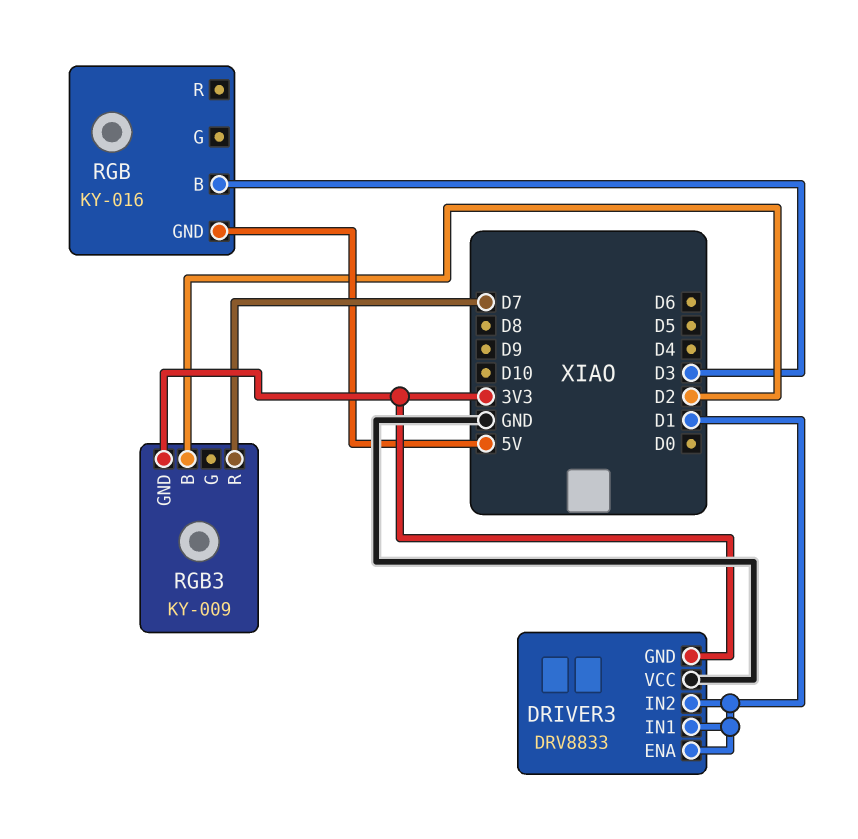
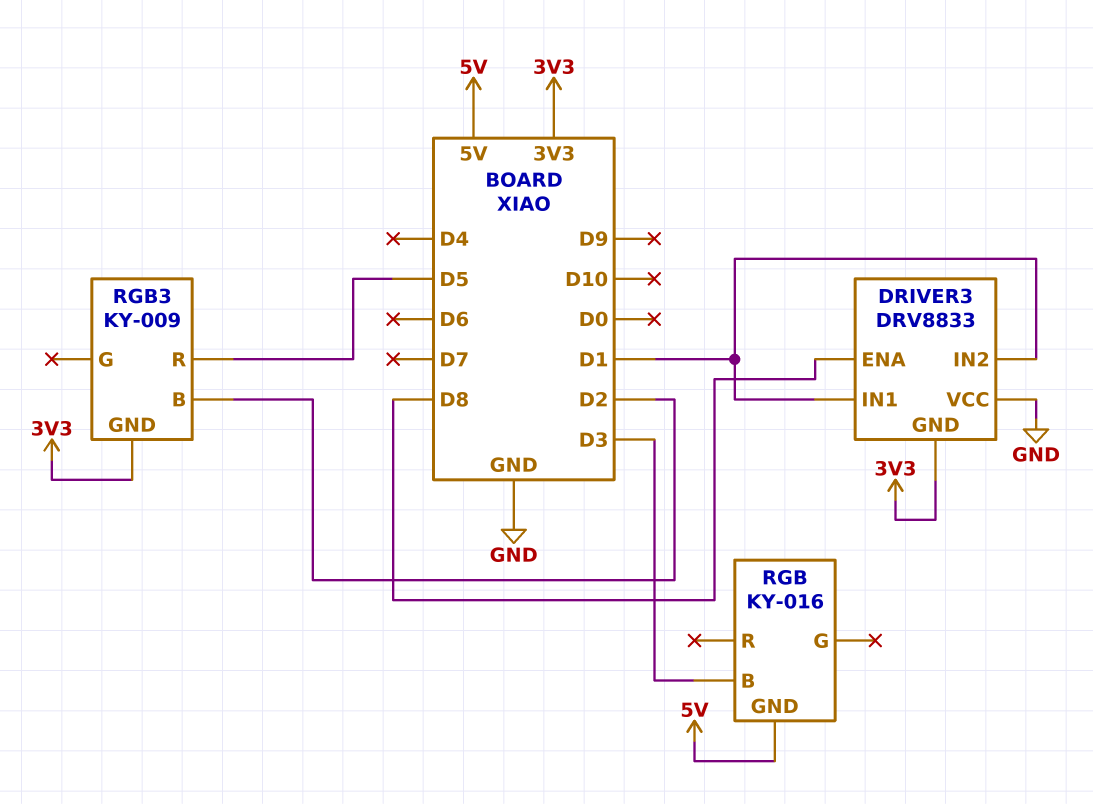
DRIVER3 pin ENA: D1 -> D8
RGB3 pin R: D7 -> D5

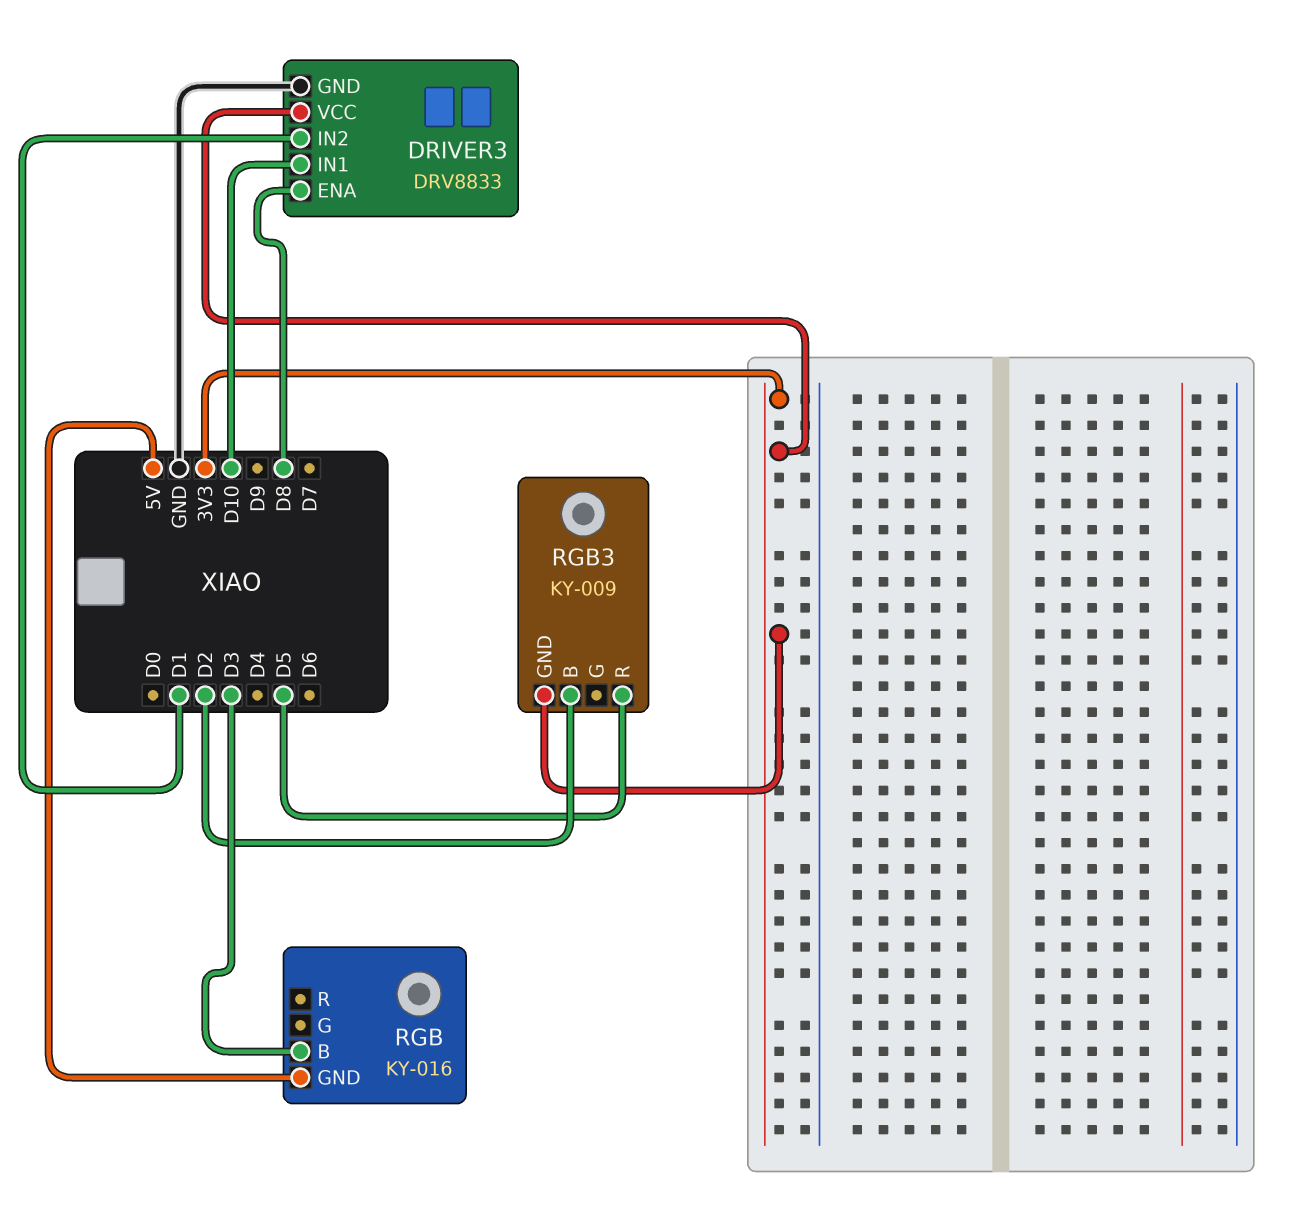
DRIVER3 pin GND: 3V3 -> GND
DRIVER3 pin IN1: D1 -> D10
DRIVER3 pin VCC: GND -> 3V3

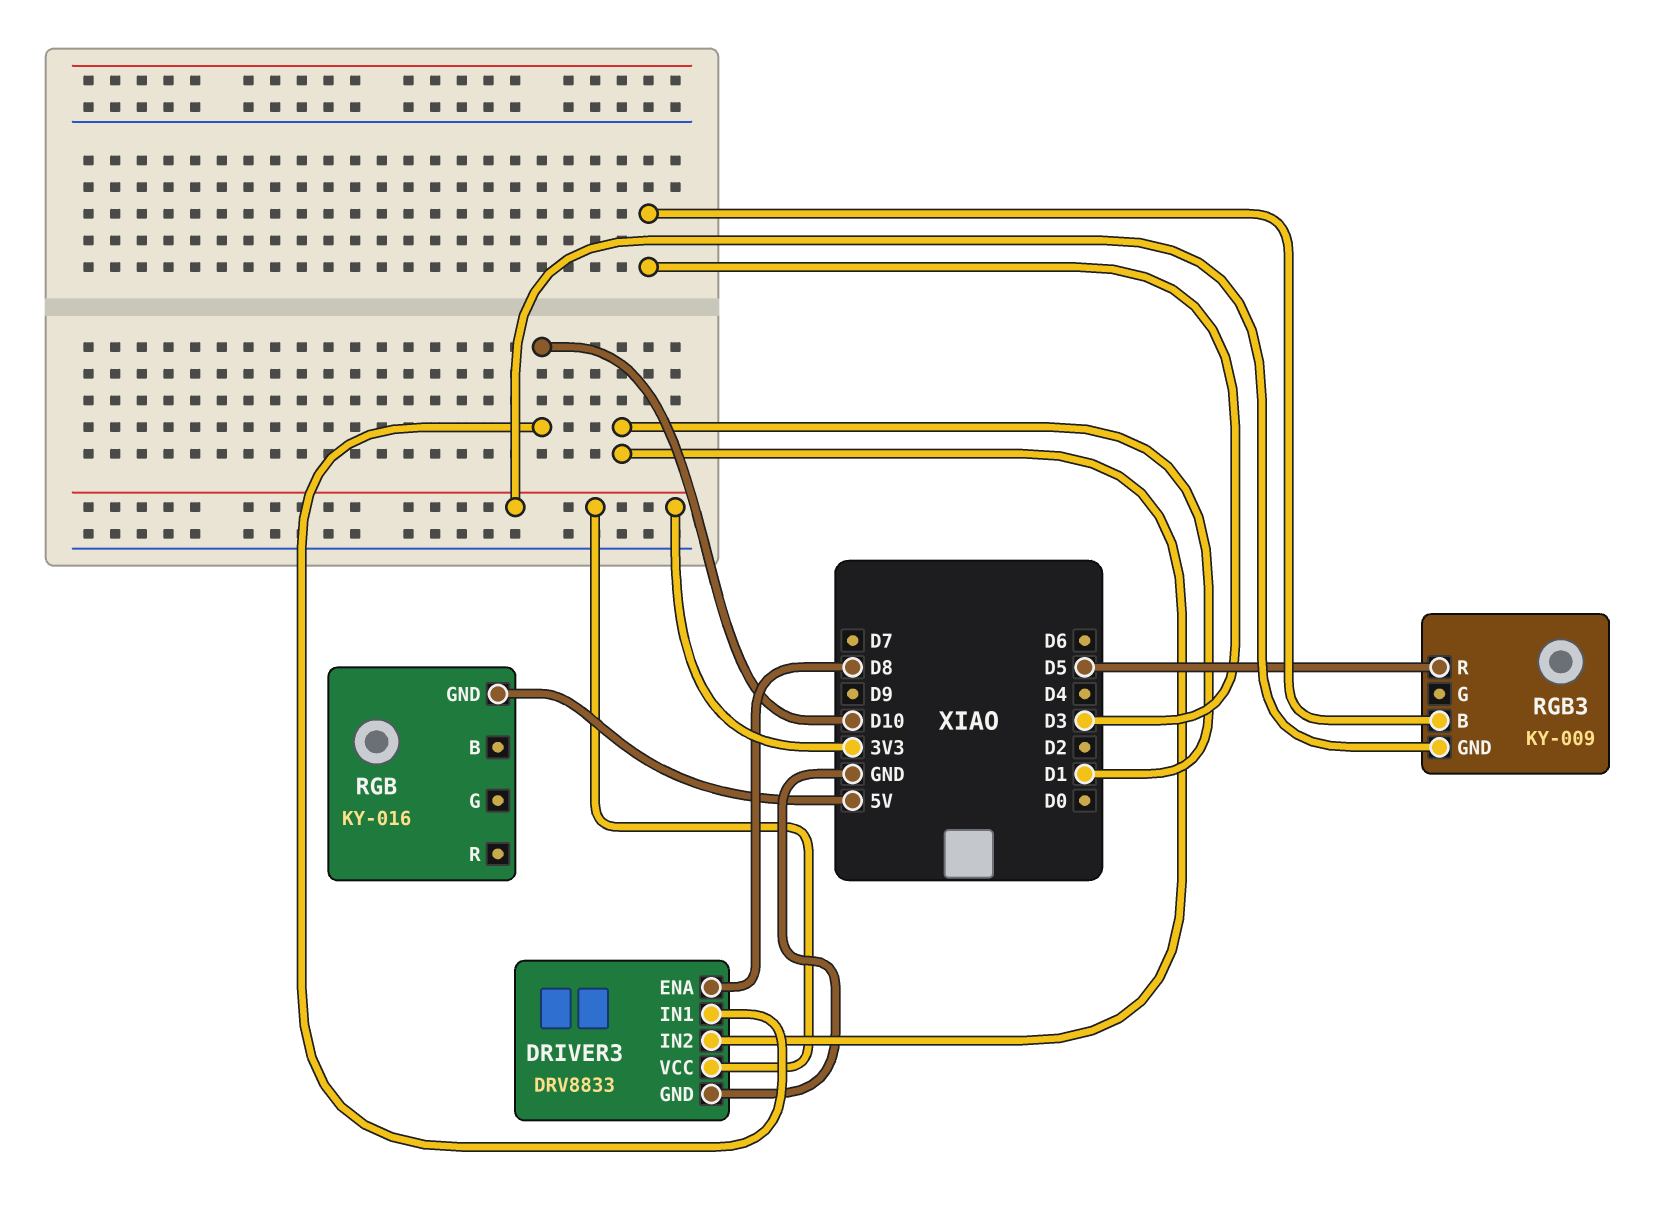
RGB pin B: D3 -> none
RGB3 pin B: D2 -> D3

